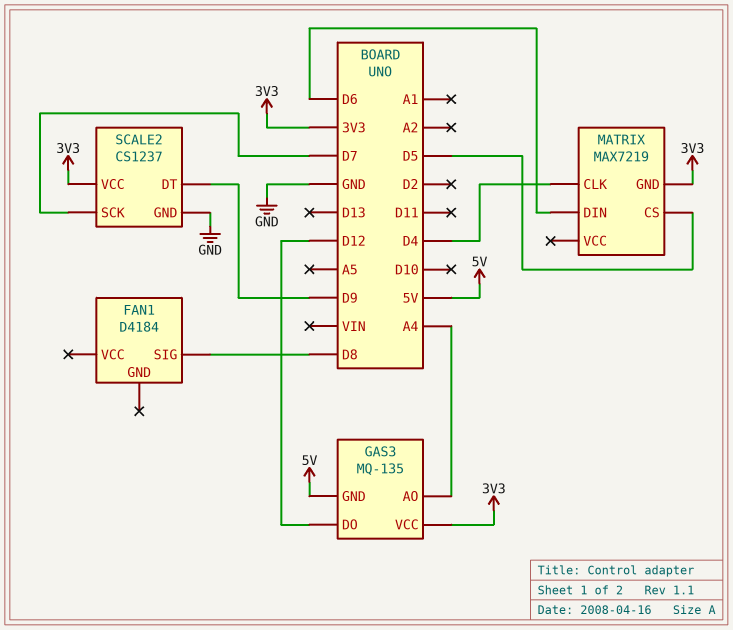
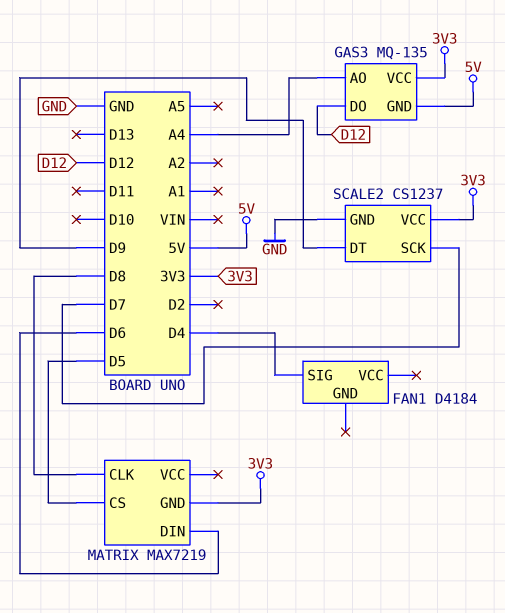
FAN1 pin SIG: D8 -> D4
MATRIX pin CLK: D4 -> D8

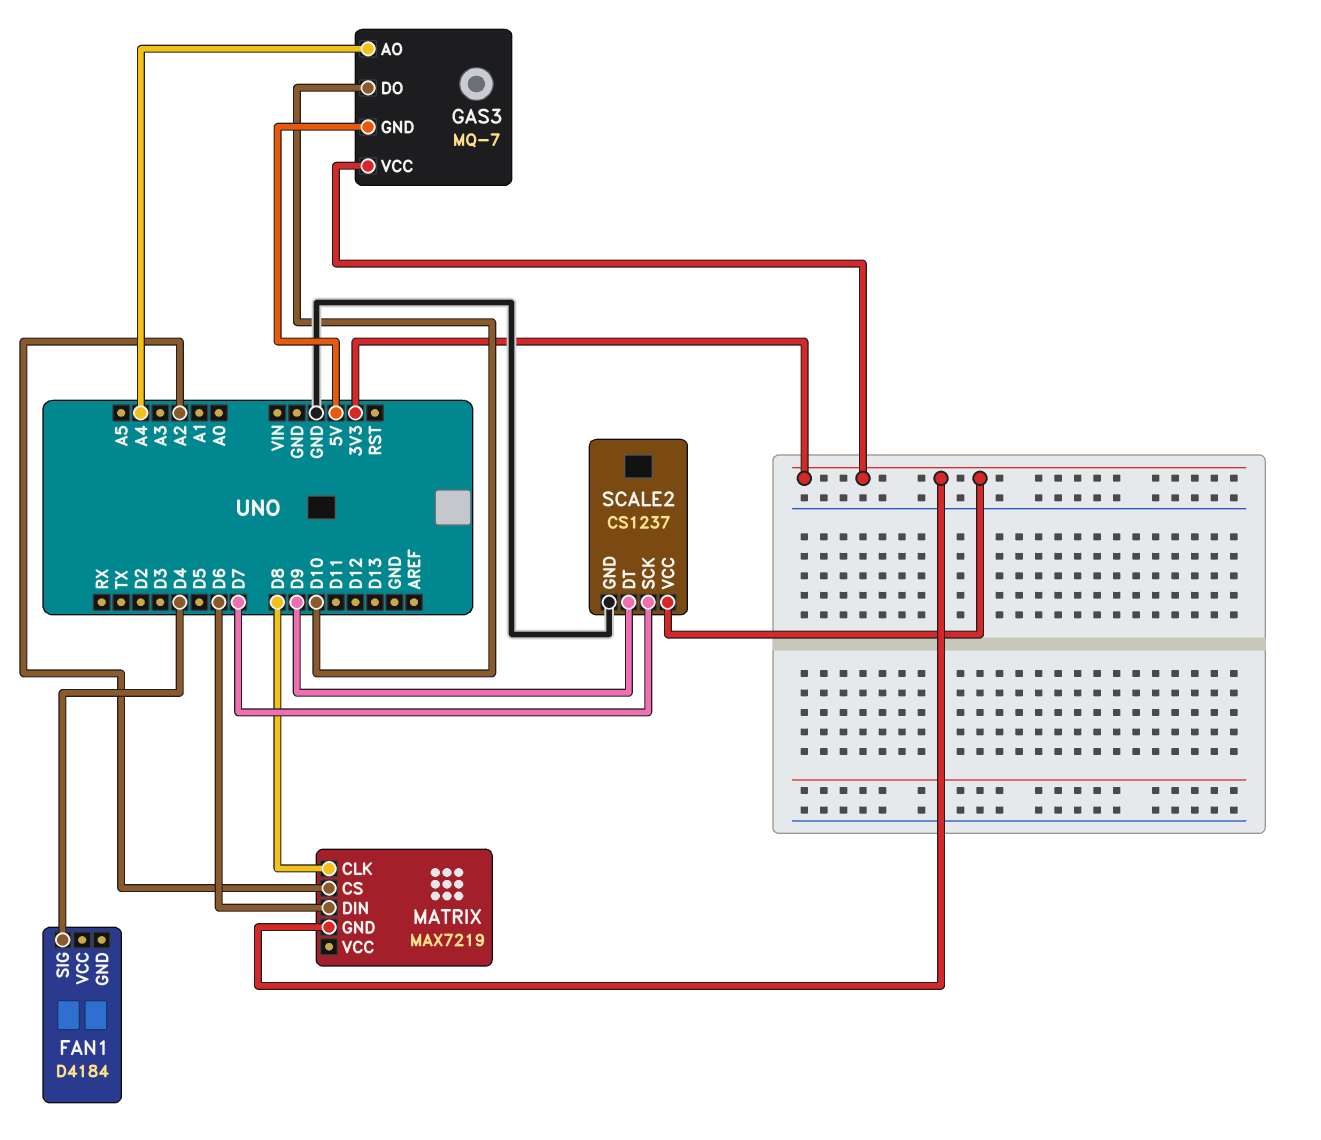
GAS3: MQ-135 -> MQ-7
GAS3 pin DO: D12 -> D10
MATRIX pin CS: D5 -> A2

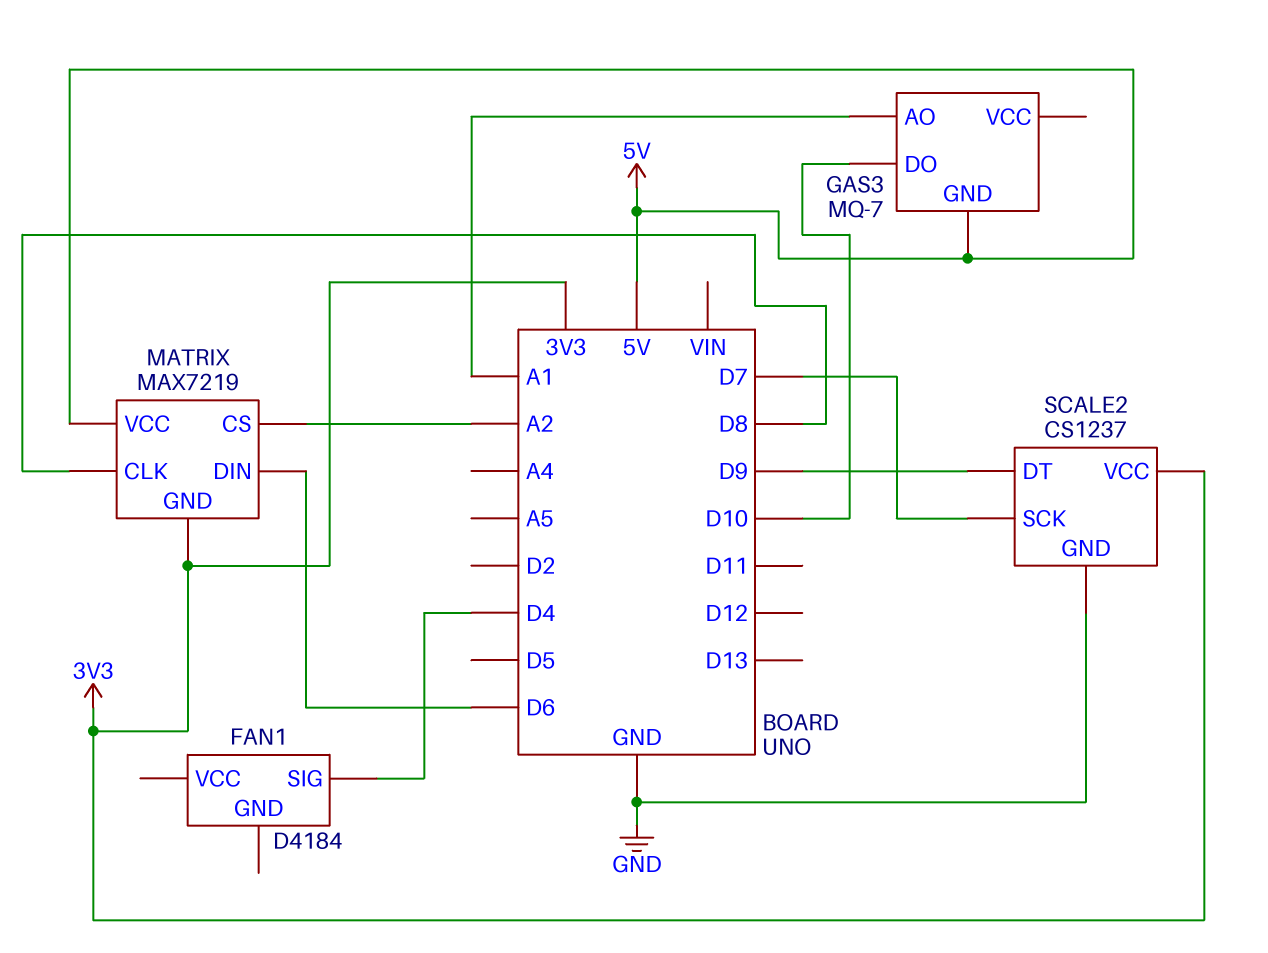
GAS3 pin AO: A4 -> A1
GAS3 pin VCC: 3V3 -> none
MATRIX pin VCC: none -> 5V

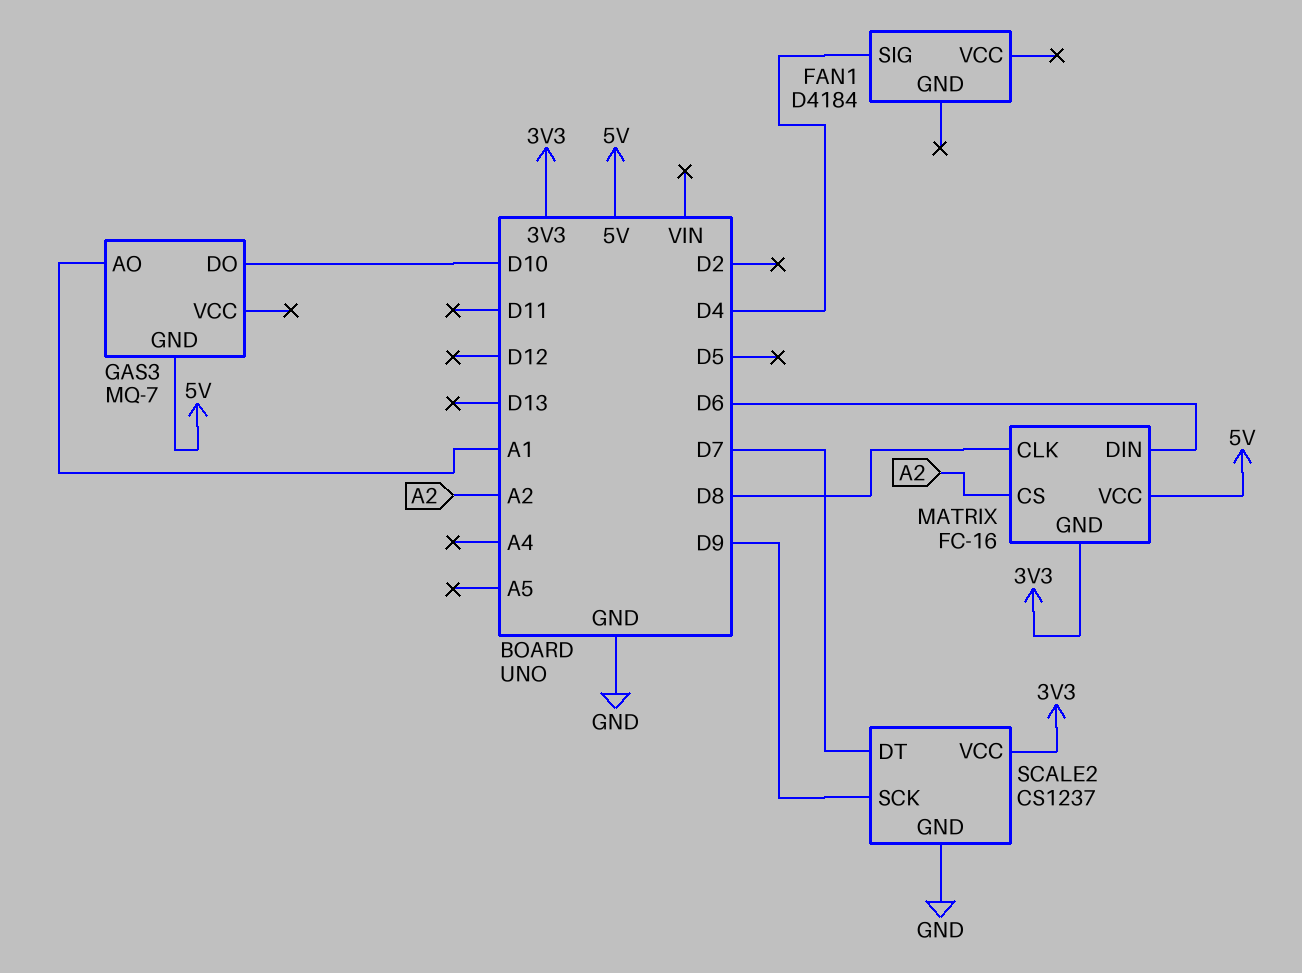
MATRIX: MAX7219 -> FC-16
SCALE2 pin DT: D9 -> D7
SCALE2 pin SCK: D7 -> D9

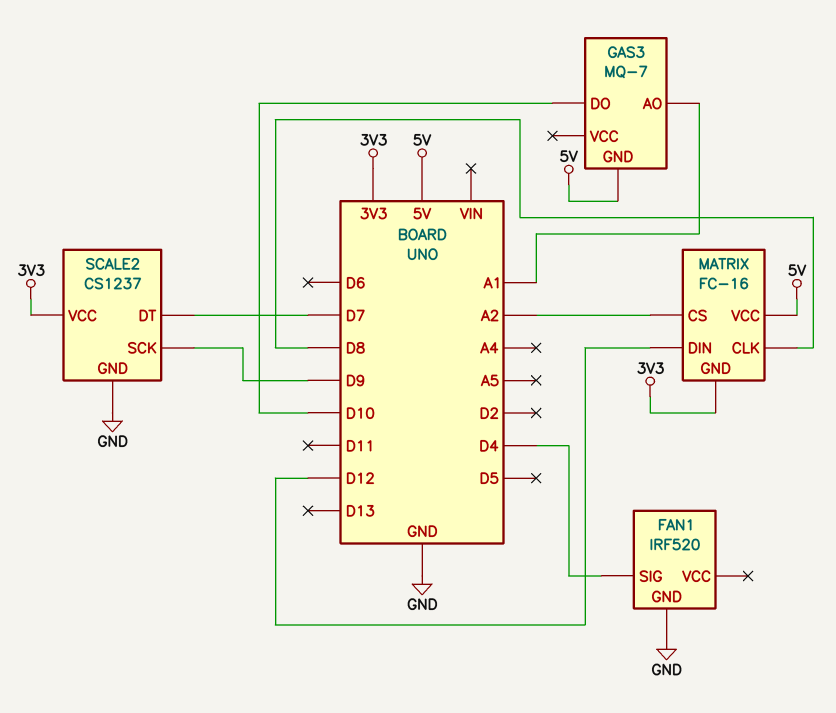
FAN1: D4184 -> IRF520
FAN1 pin GND: none -> GND
MATRIX pin DIN: D6 -> D12

